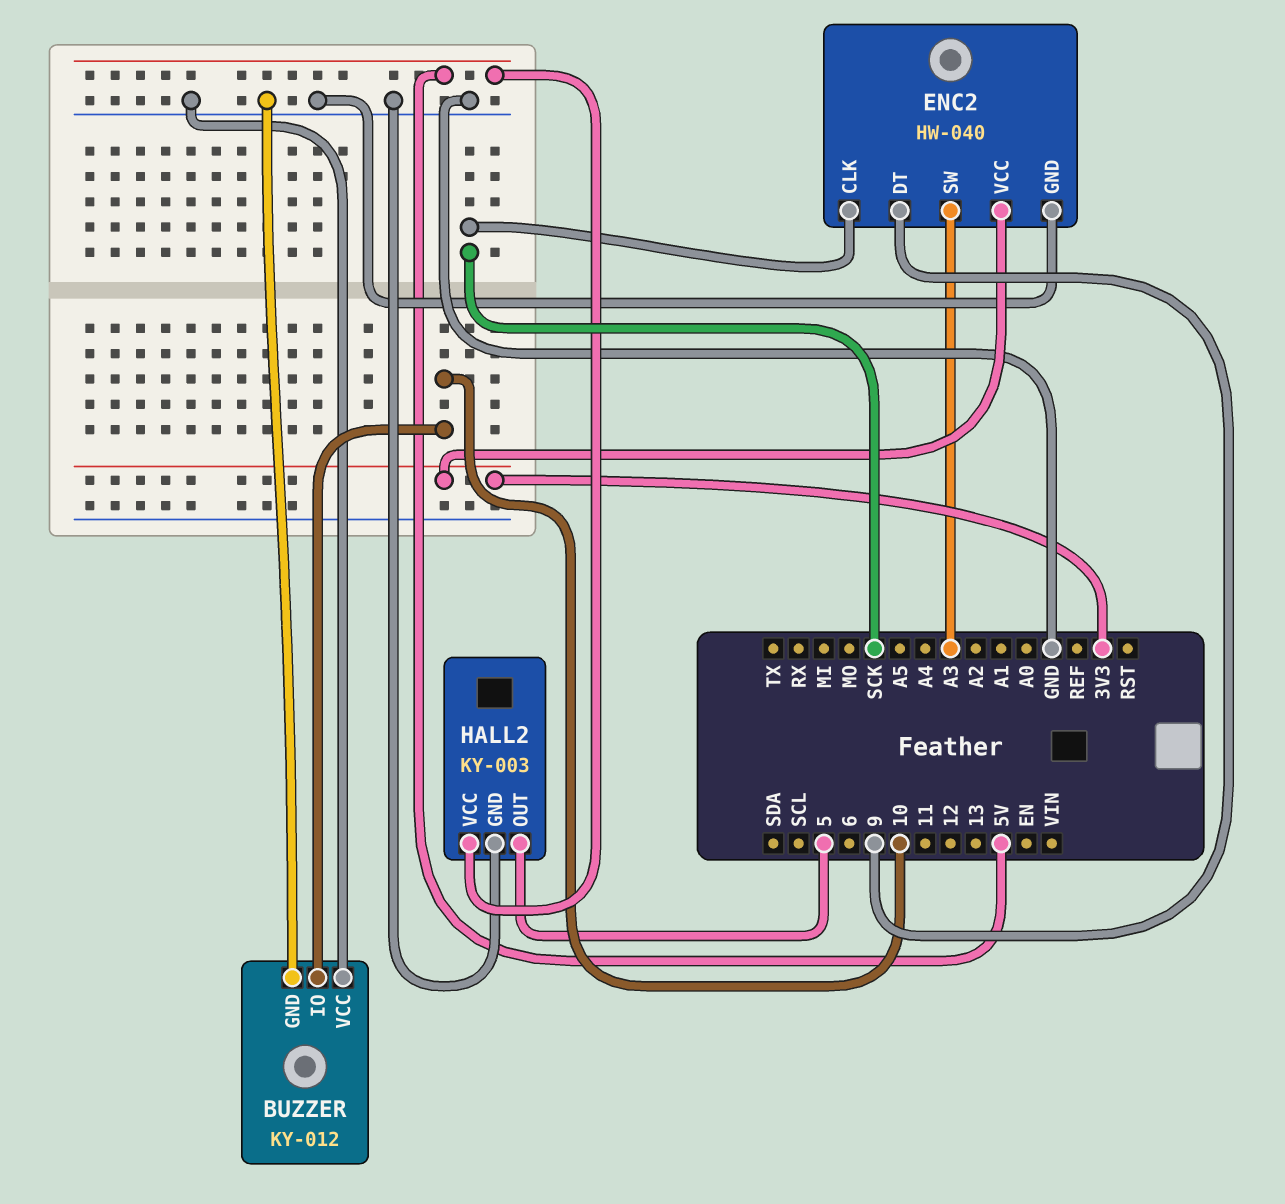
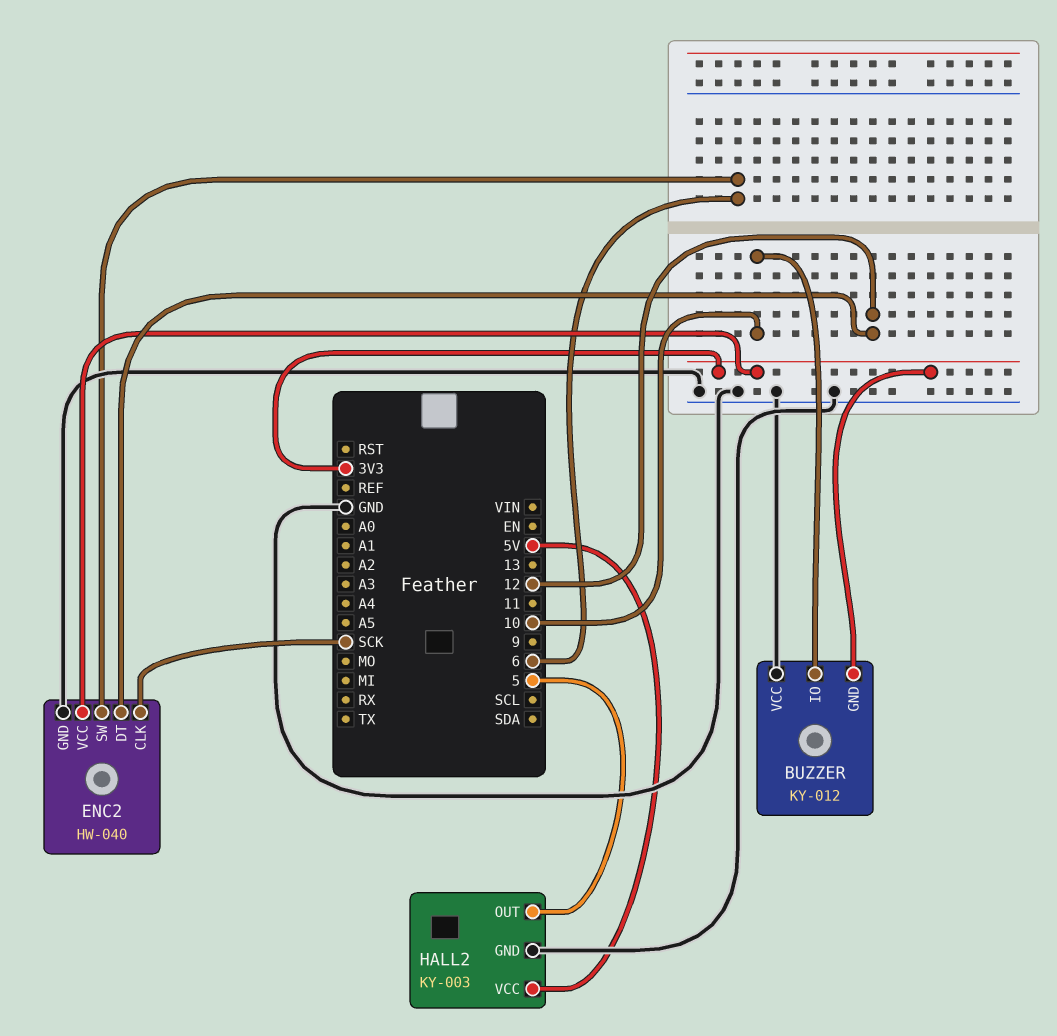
BUZZER pin GND: GND -> 3V3
ENC2 pin DT: 9 -> 12
ENC2 pin SW: A3 -> 6

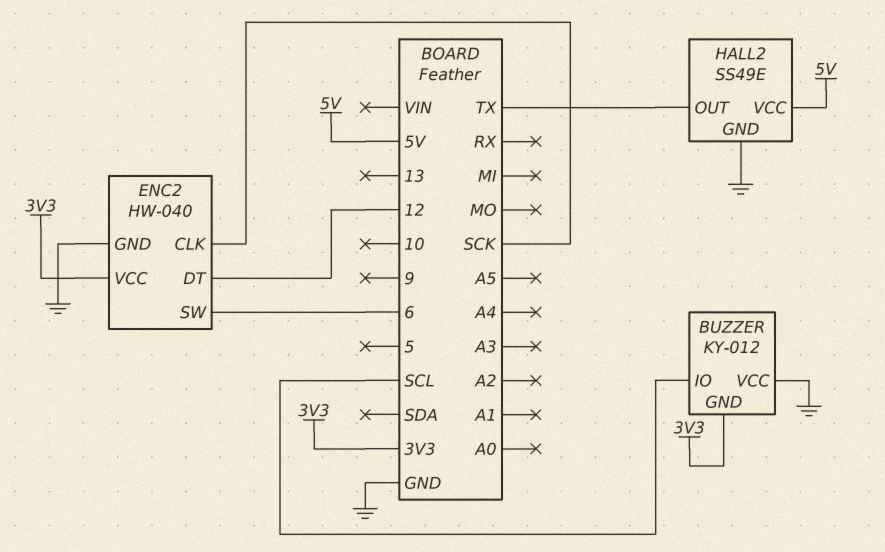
BUZZER pin IO: 10 -> SCL
HALL2: KY-003 -> SS49E
HALL2 pin OUT: 5 -> TX

